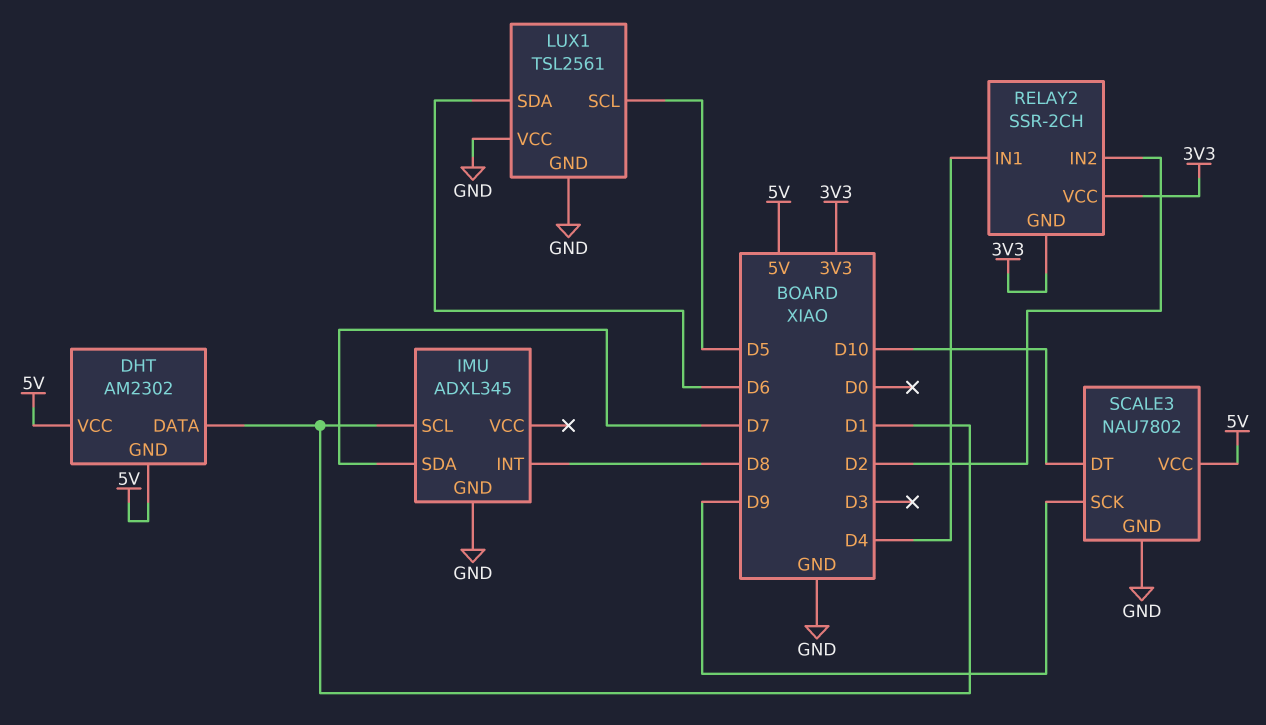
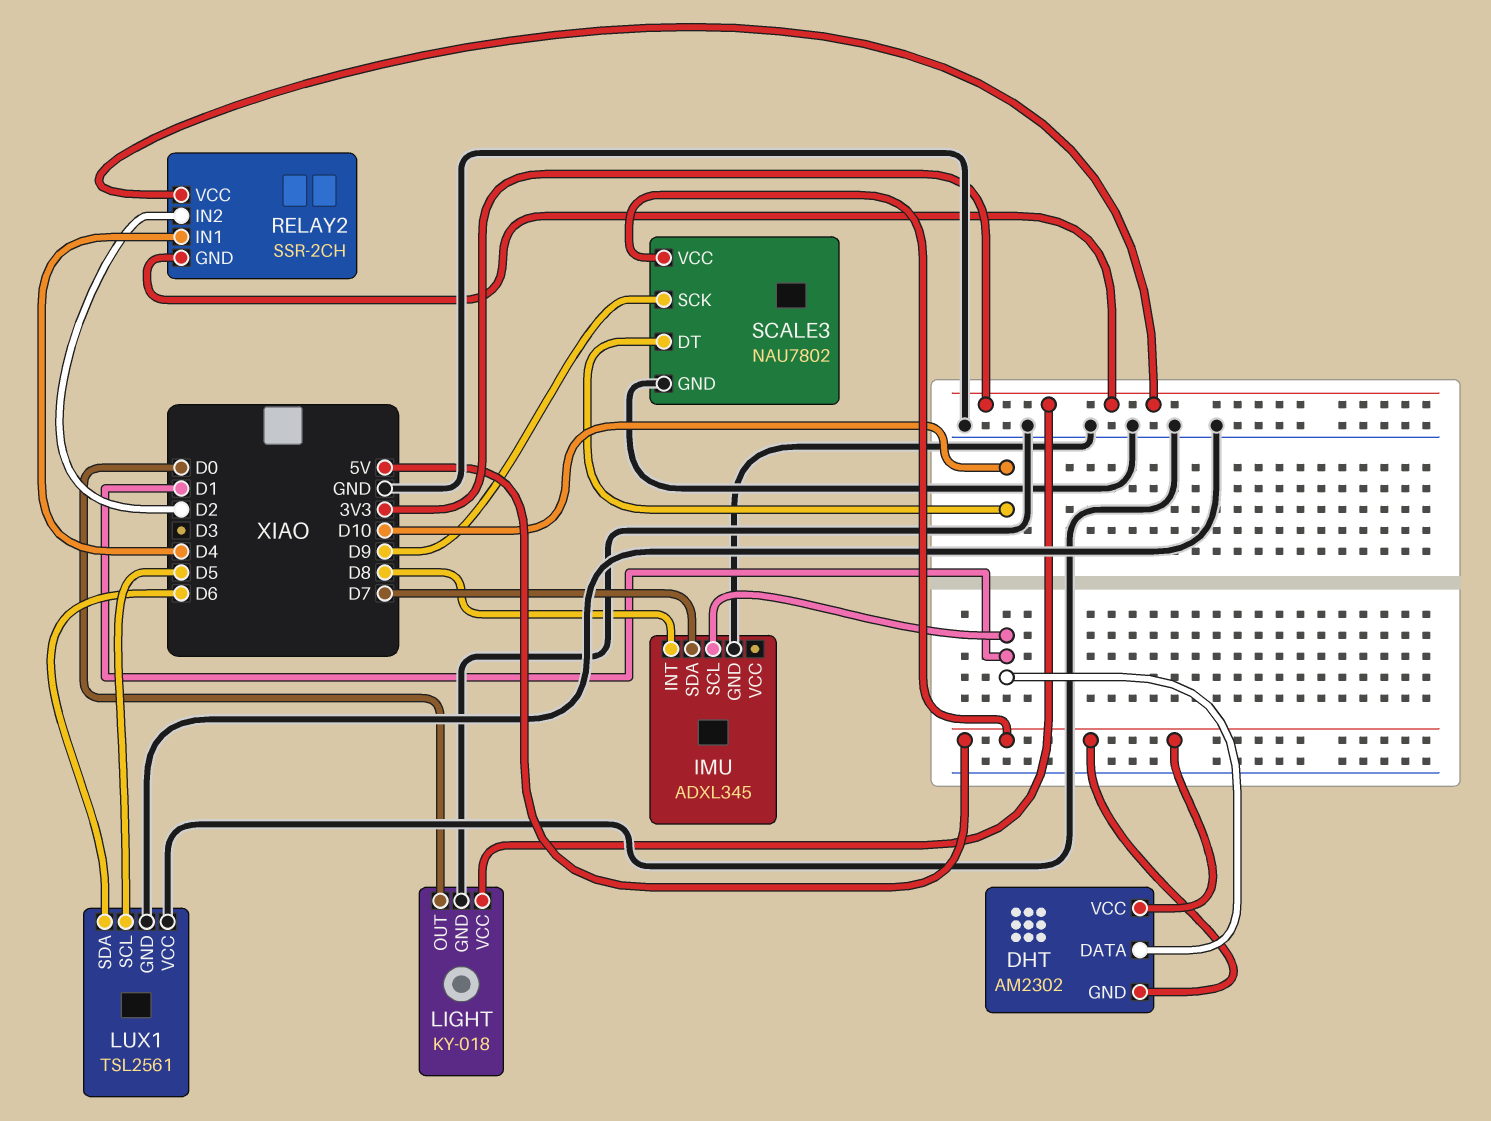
LIGHT: none -> KY-018
LIGHT pin GND: none -> GND
LIGHT pin OUT: none -> D0
LIGHT pin VCC: none -> 3V3

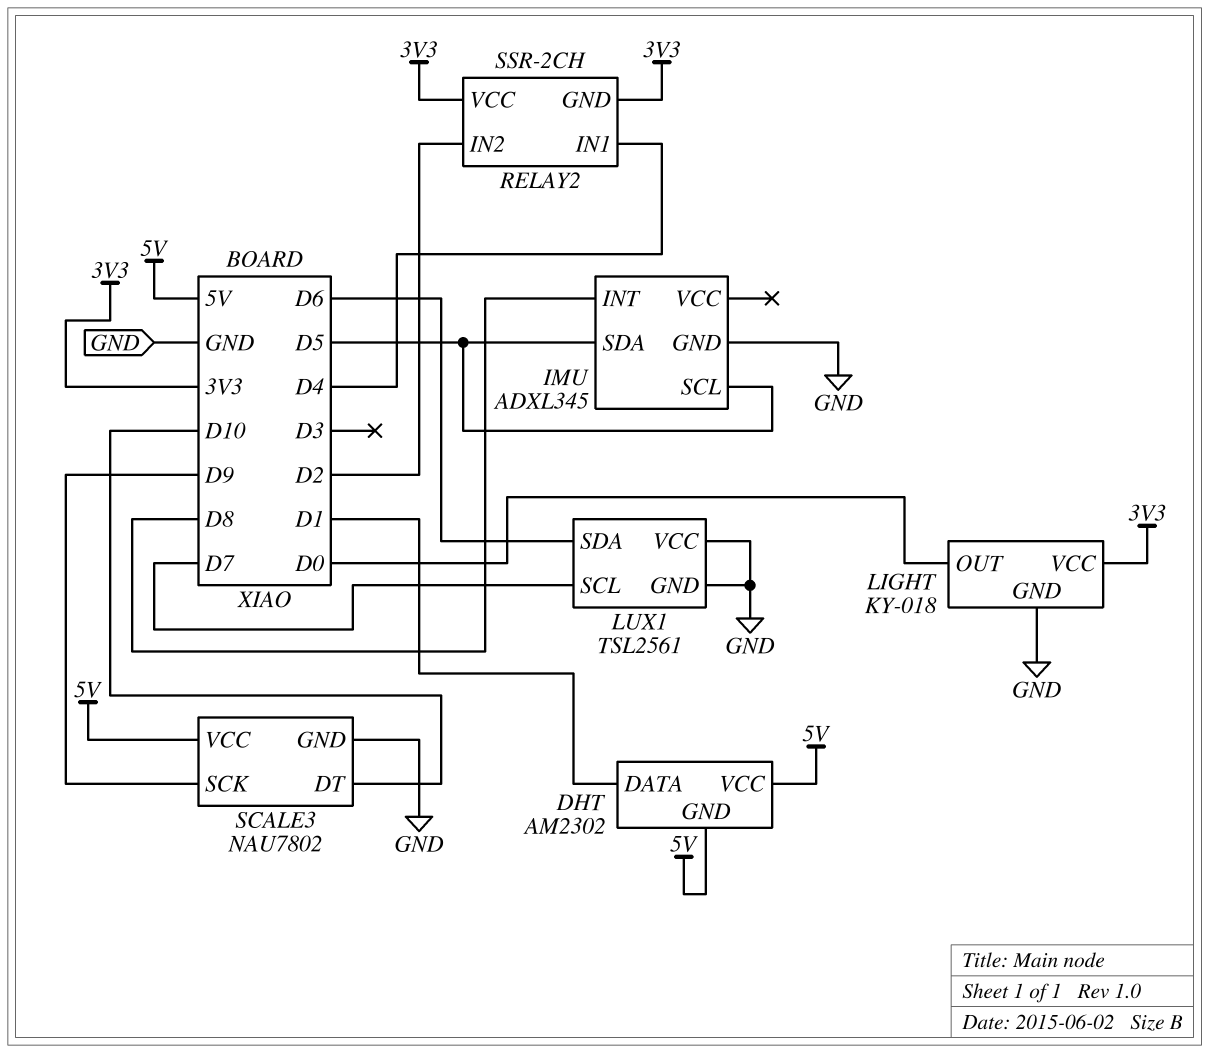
IMU pin SCL: D1 -> D5
IMU pin SDA: D7 -> D5
LUX1 pin SCL: D5 -> D7

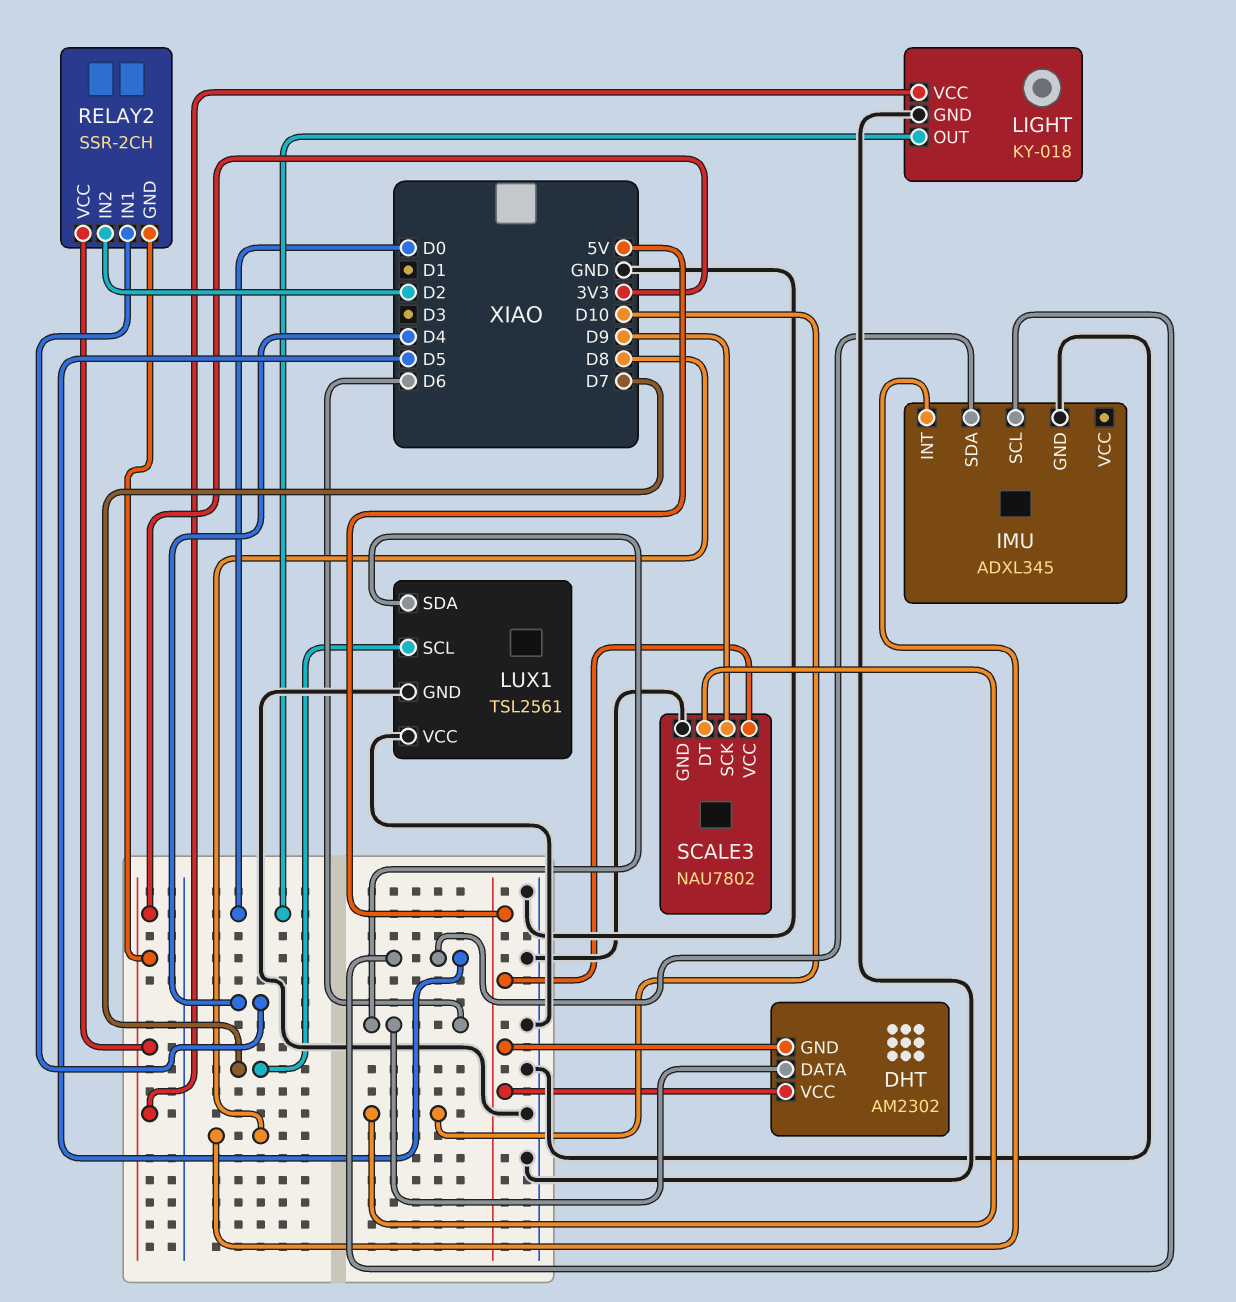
DHT pin DATA: D1 -> D6

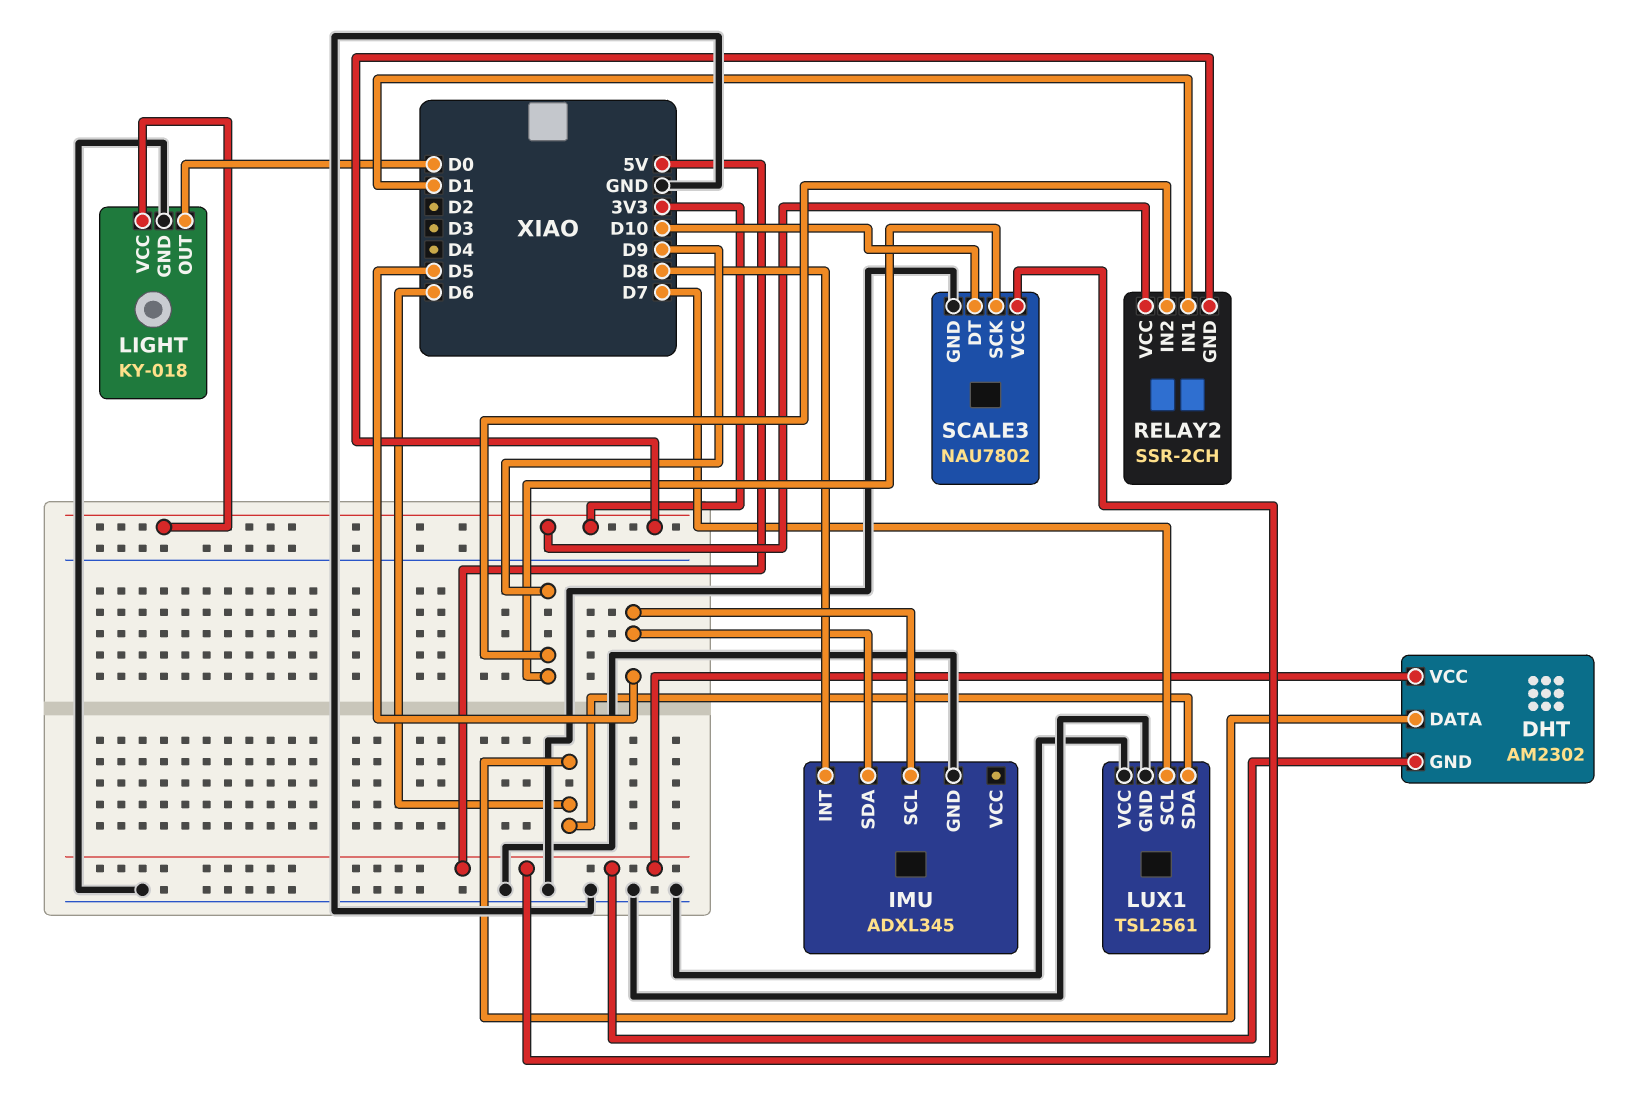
RELAY2 pin IN1: D4 -> D1
RELAY2 pin IN2: D2 -> D9

